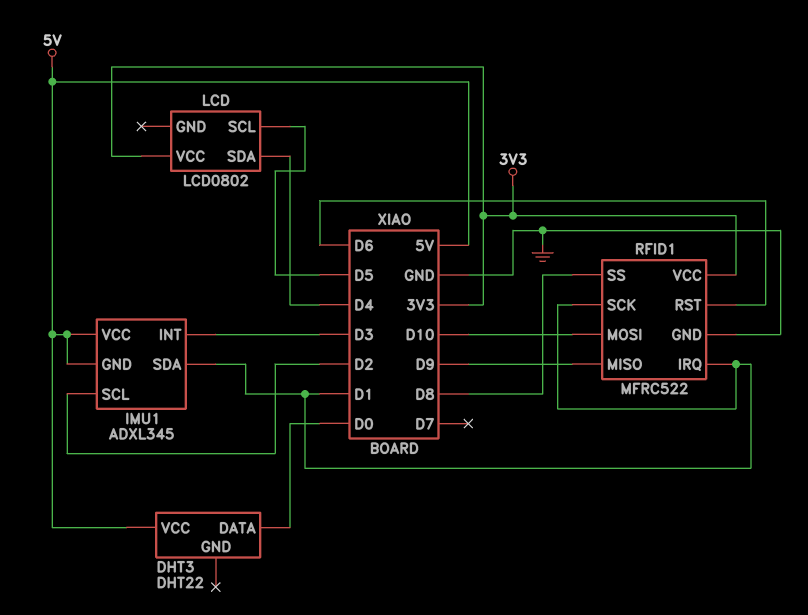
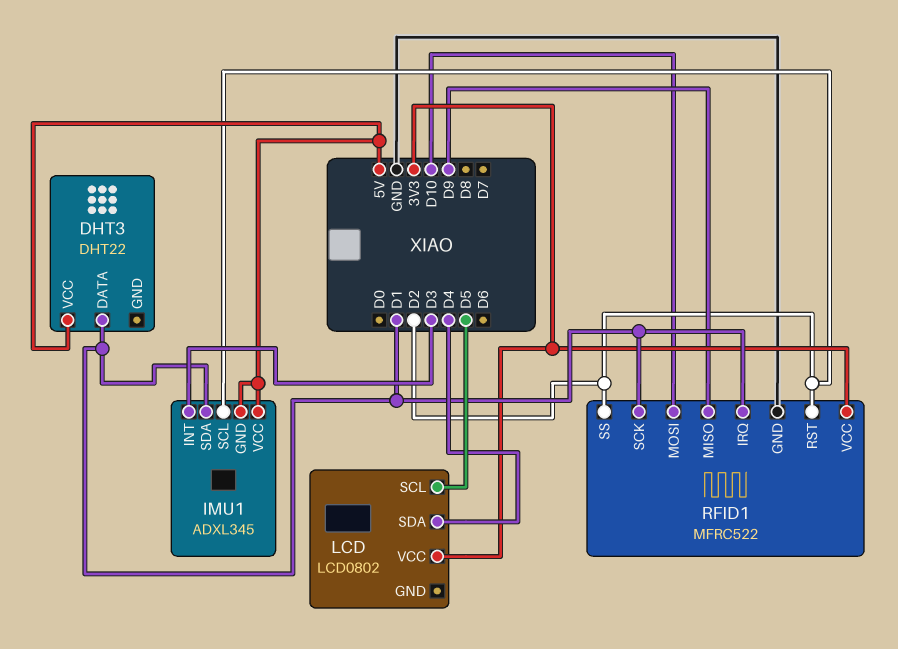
DHT3 pin DATA: D0 -> D1
RFID1 pin RST: D6 -> D2
RFID1 pin SS: D8 -> D2

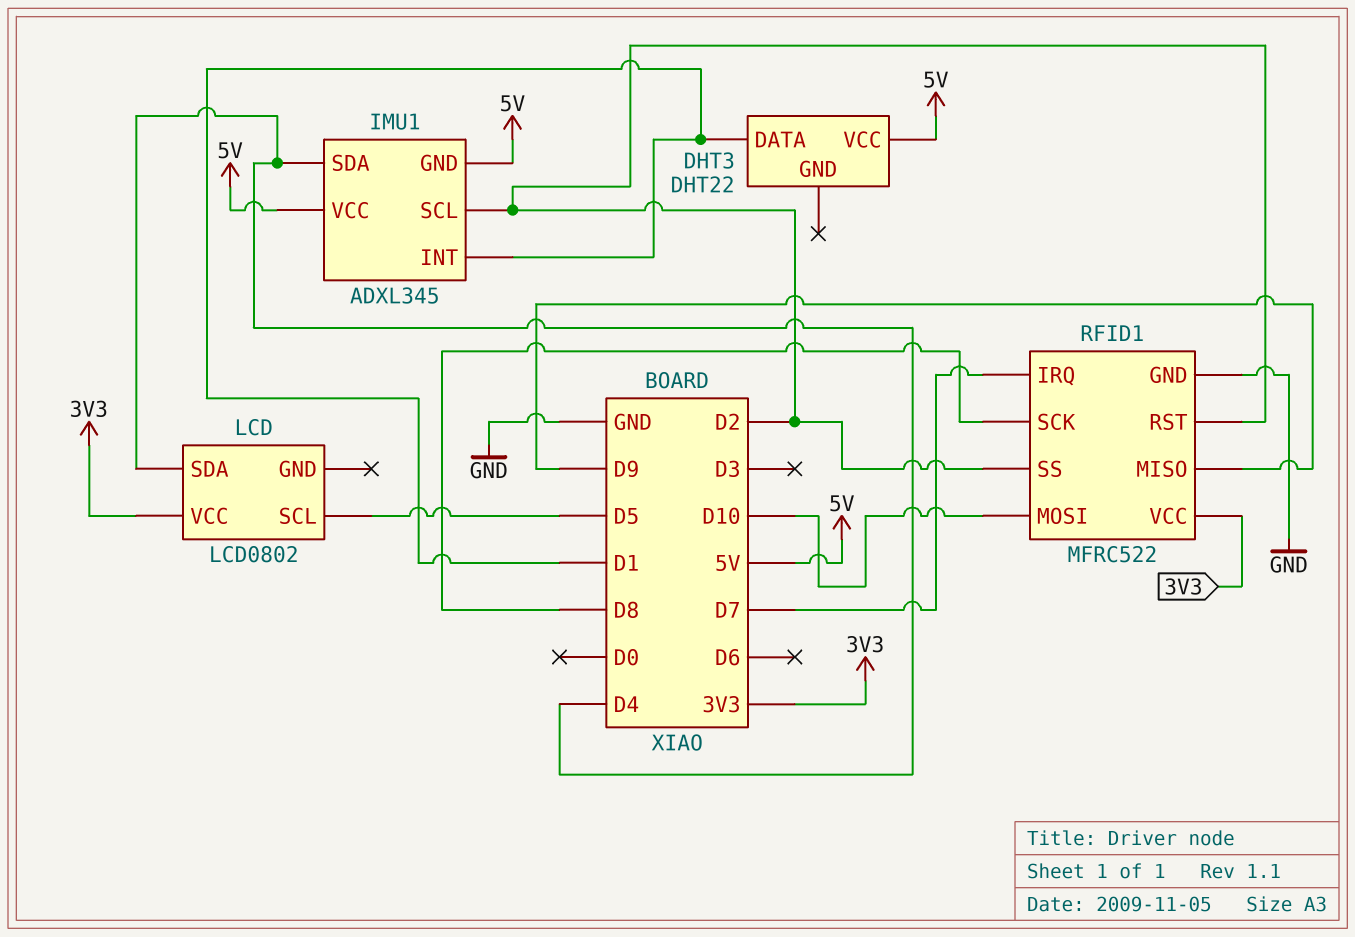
IMU1 pin INT: D3 -> D1
IMU1 pin SDA: D1 -> D4
RFID1 pin IRQ: D1 -> D7
RFID1 pin SCK: D1 -> D8

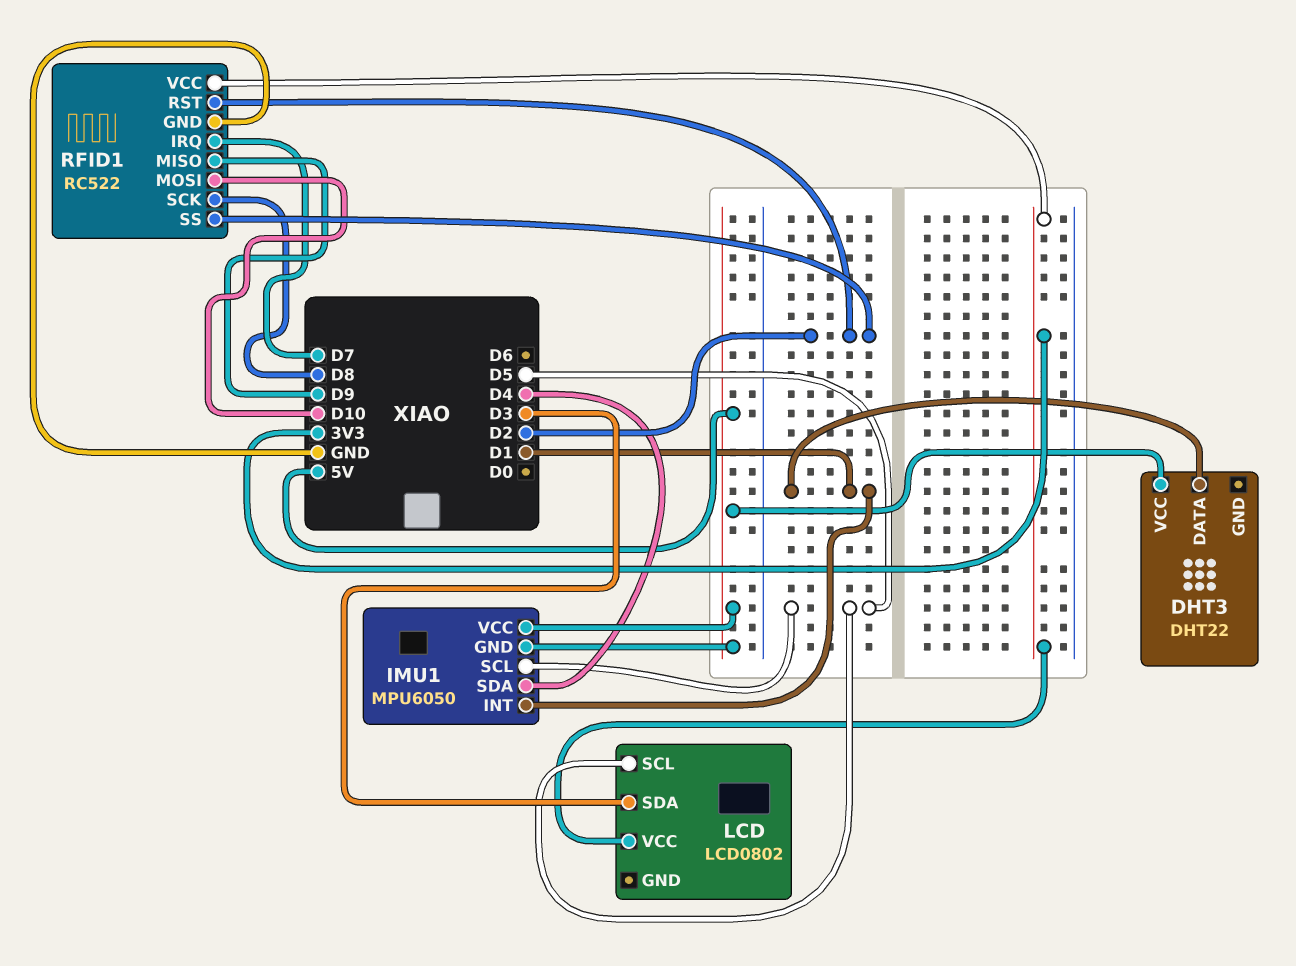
IMU1: ADXL345 -> MPU6050
IMU1 pin SCL: D2 -> D5
LCD pin SDA: D4 -> D3
RFID1: MFRC522 -> RC522

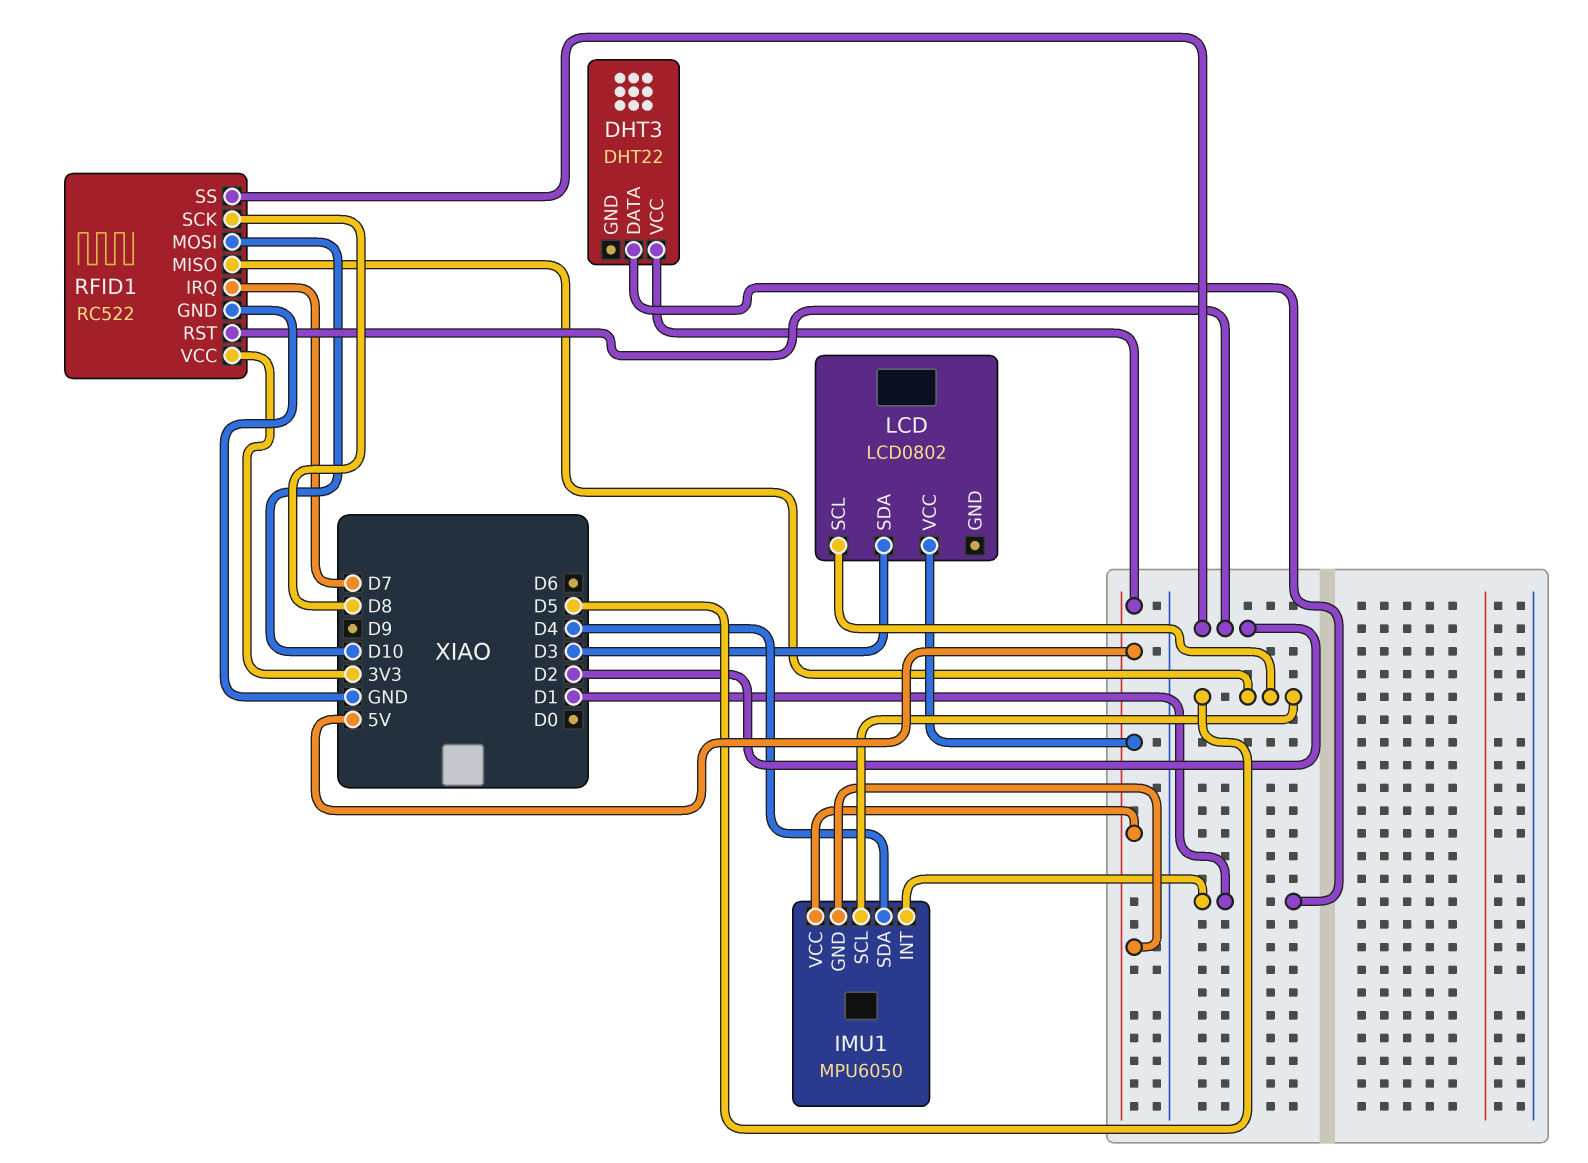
LCD pin VCC: 3V3 -> 5V
RFID1 pin MISO: D9 -> D5

